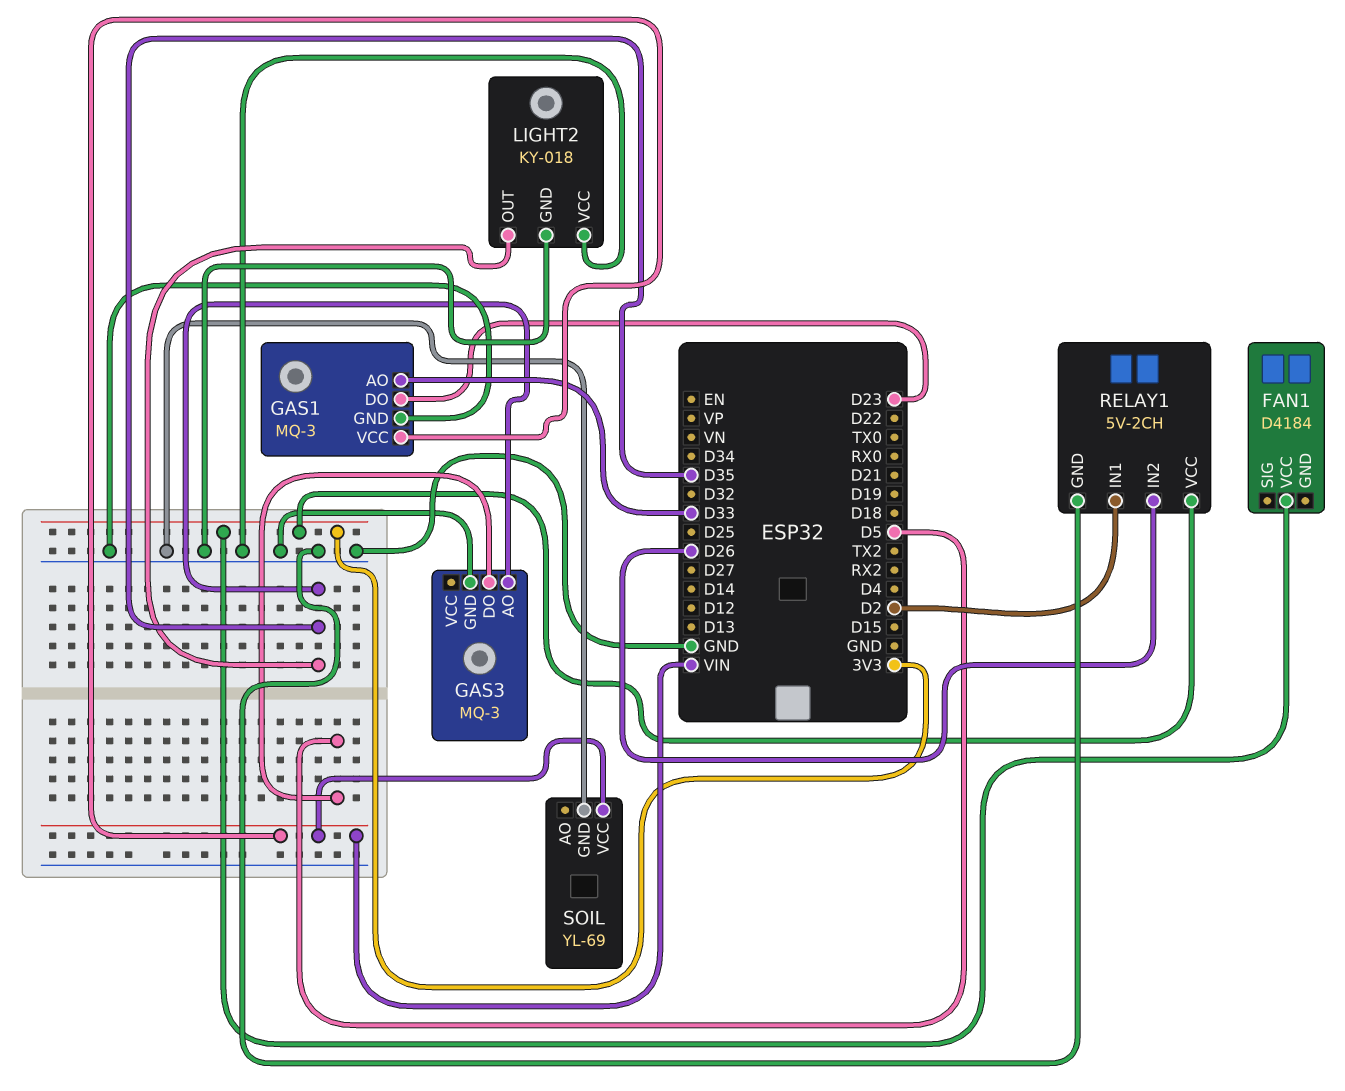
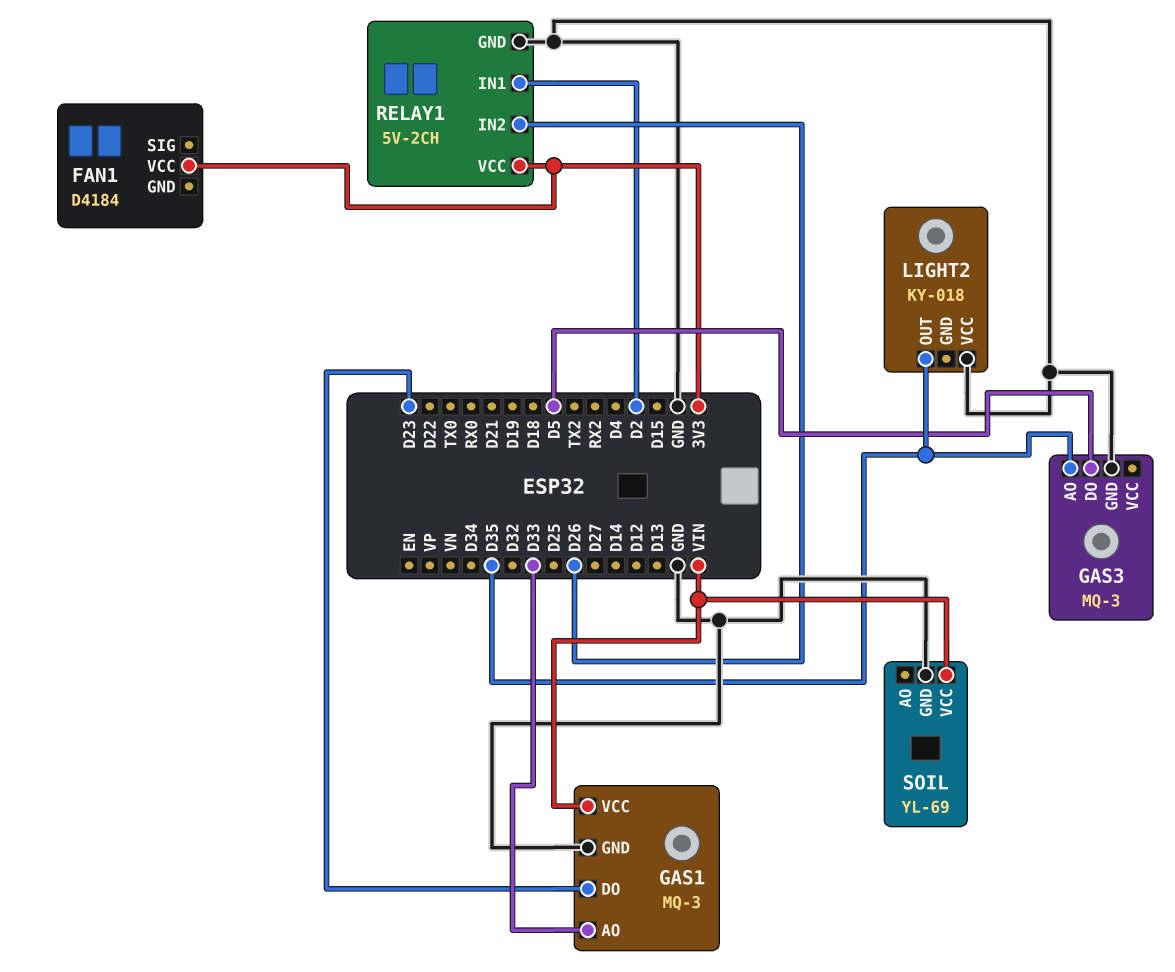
LIGHT2 pin GND: GND -> none

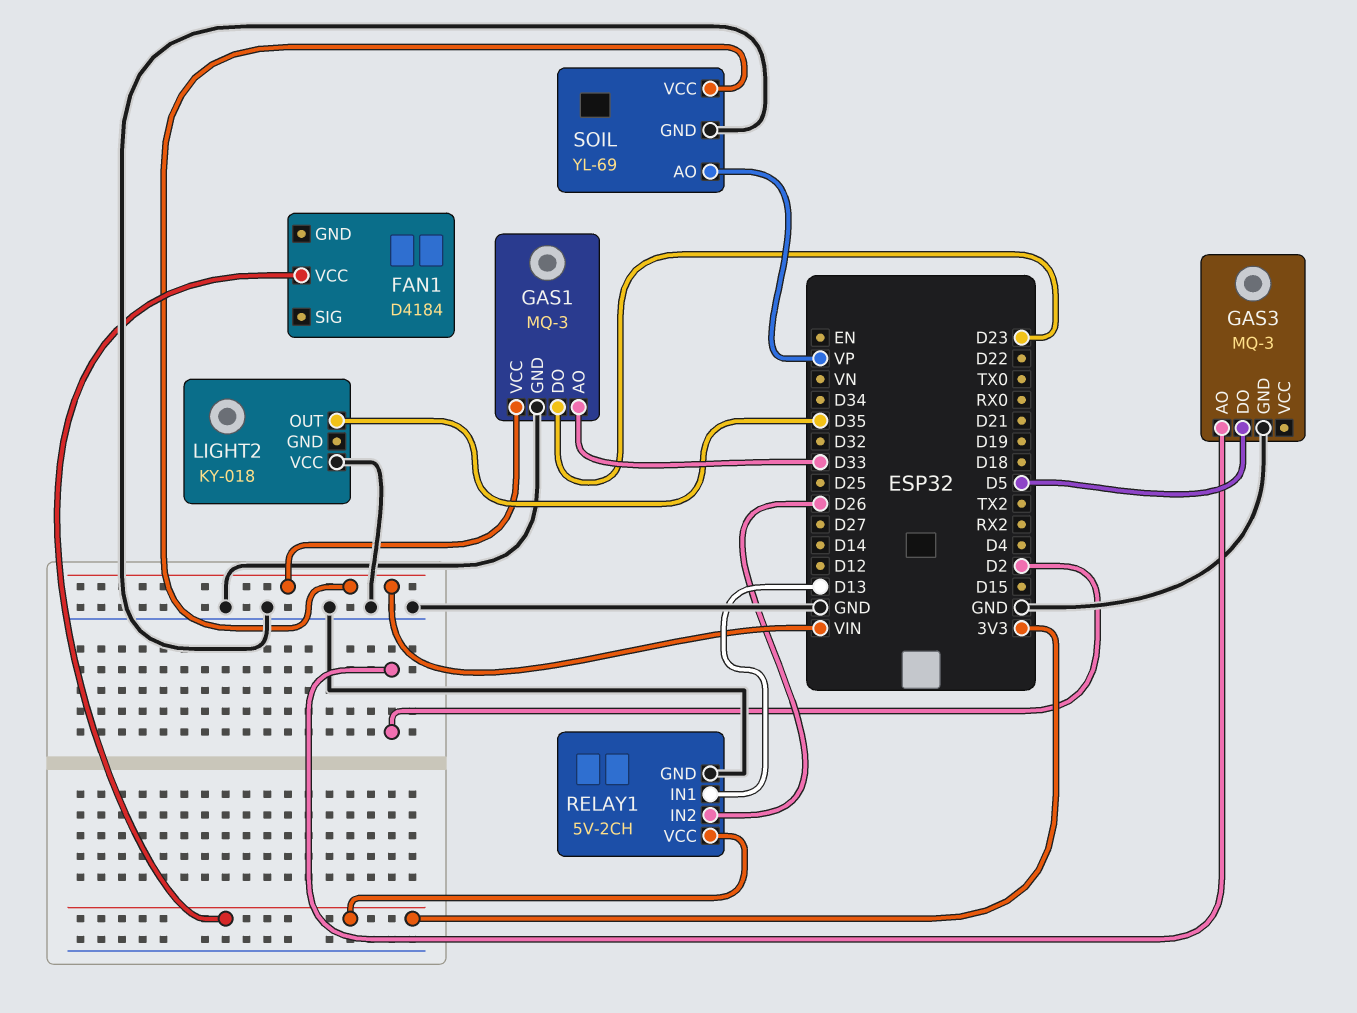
GAS3 pin AO: D35 -> D2
RELAY1 pin IN1: D2 -> D13
SOIL pin AO: none -> VP

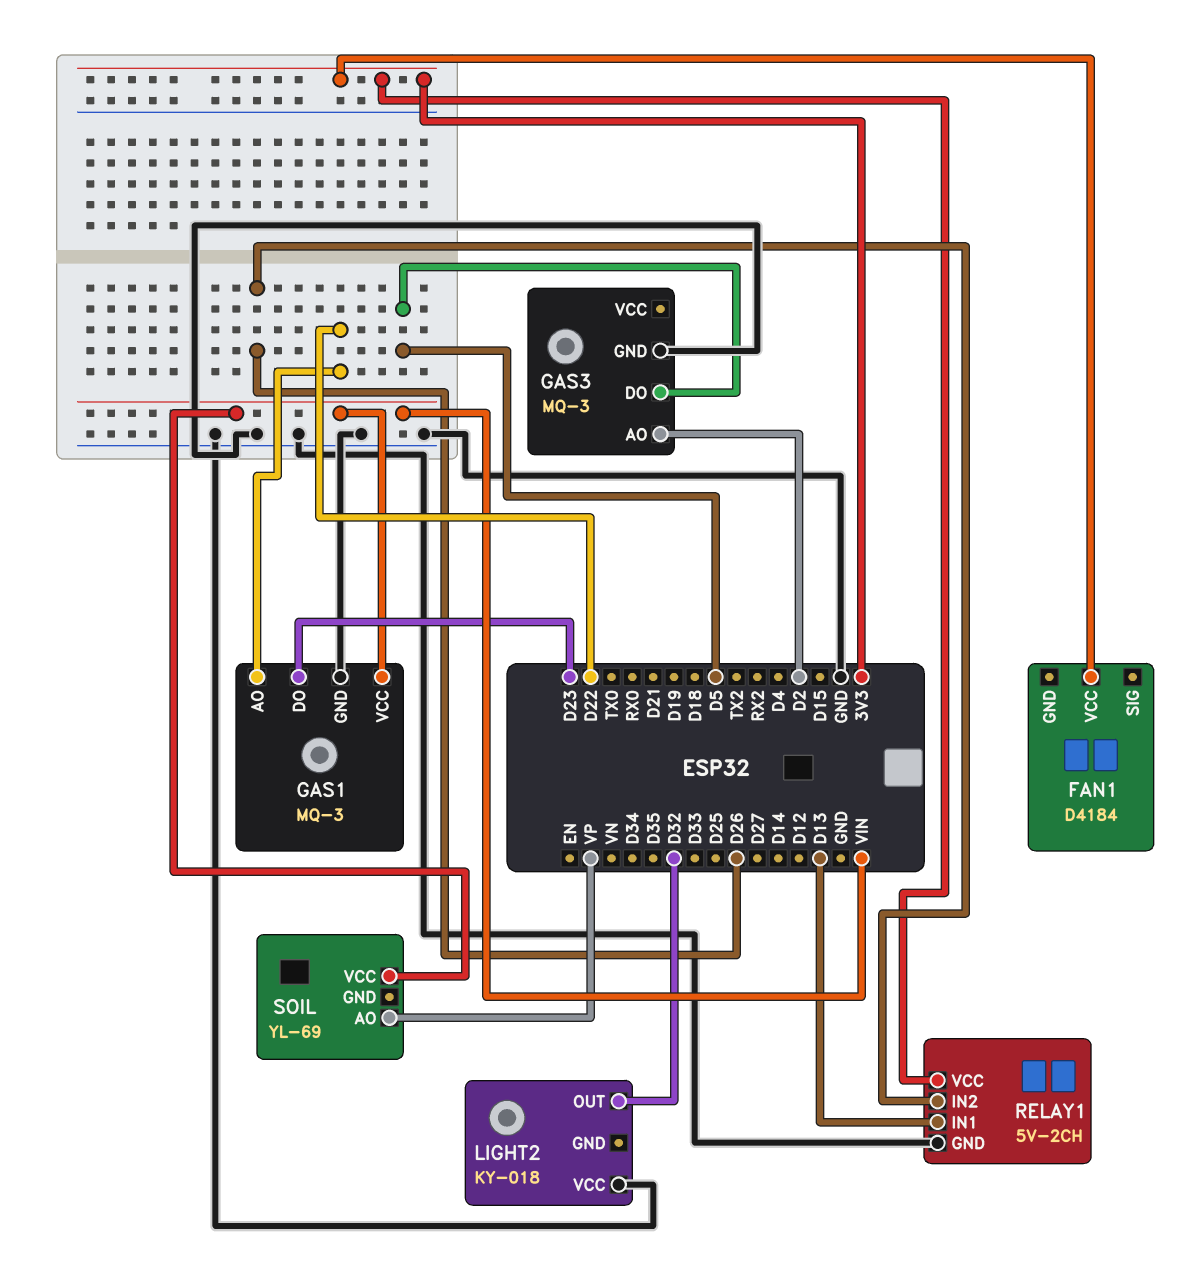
GAS1 pin AO: D33 -> D22
LIGHT2 pin OUT: D35 -> D32
SOIL pin GND: GND -> none

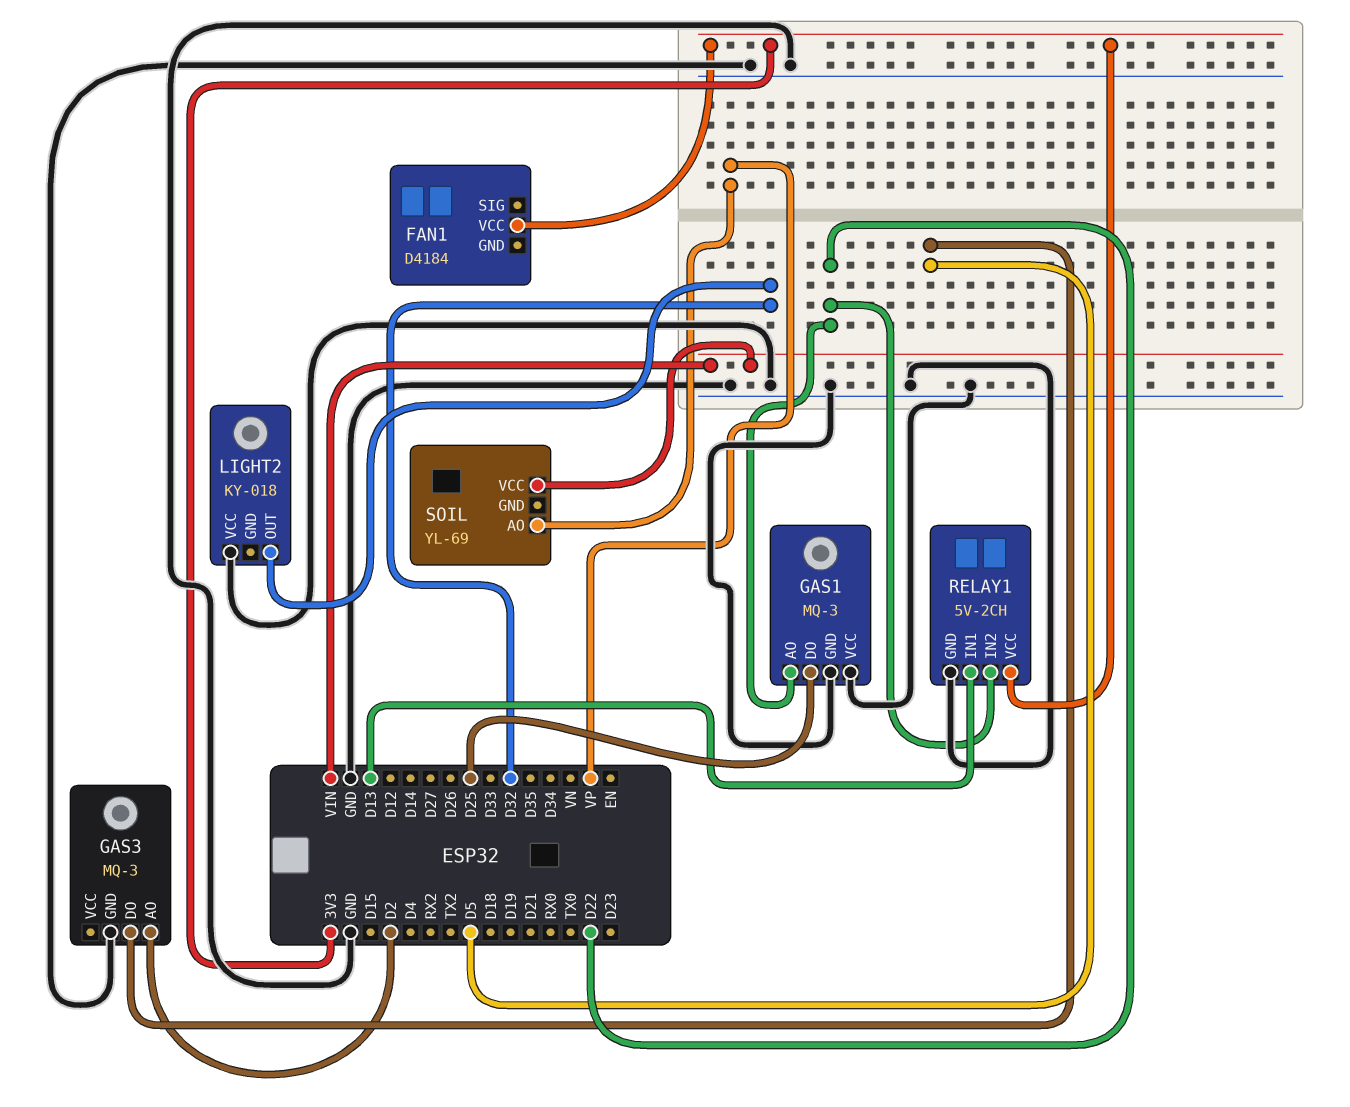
GAS1 pin DO: D23 -> D25
GAS1 pin VCC: VIN -> GND
RELAY1 pin IN2: D26 -> D22

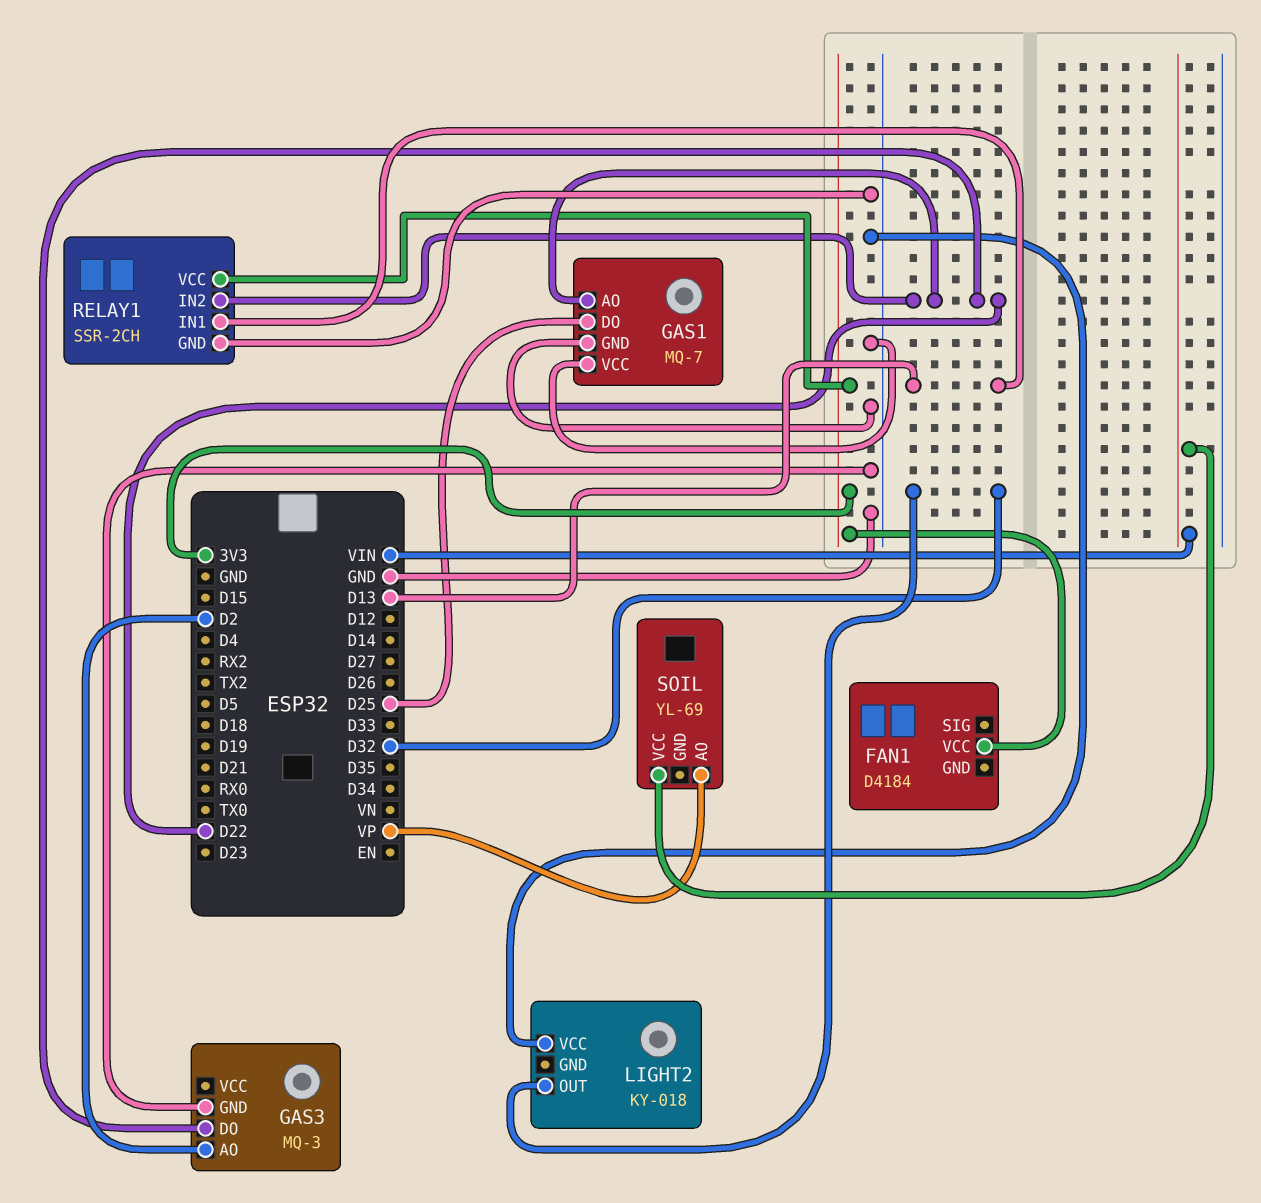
GAS1: MQ-3 -> MQ-7
GAS3 pin DO: D5 -> D22
RELAY1: 5V-2CH -> SSR-2CH

